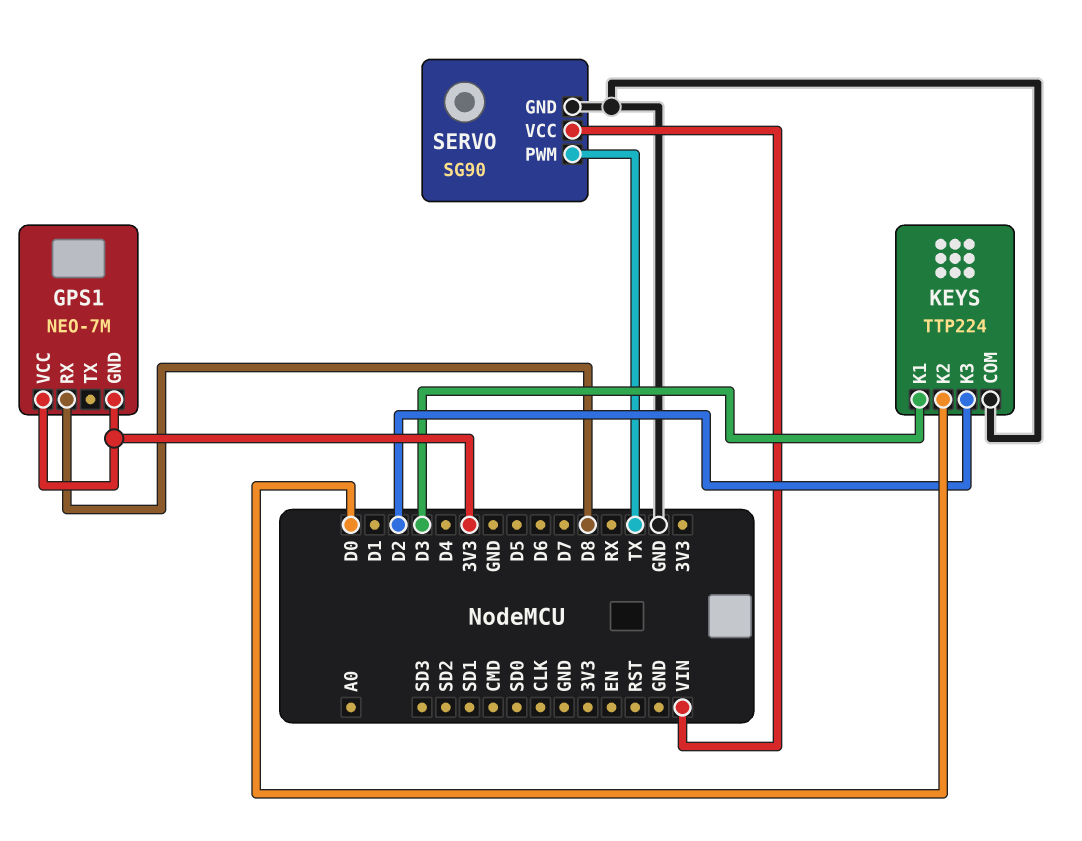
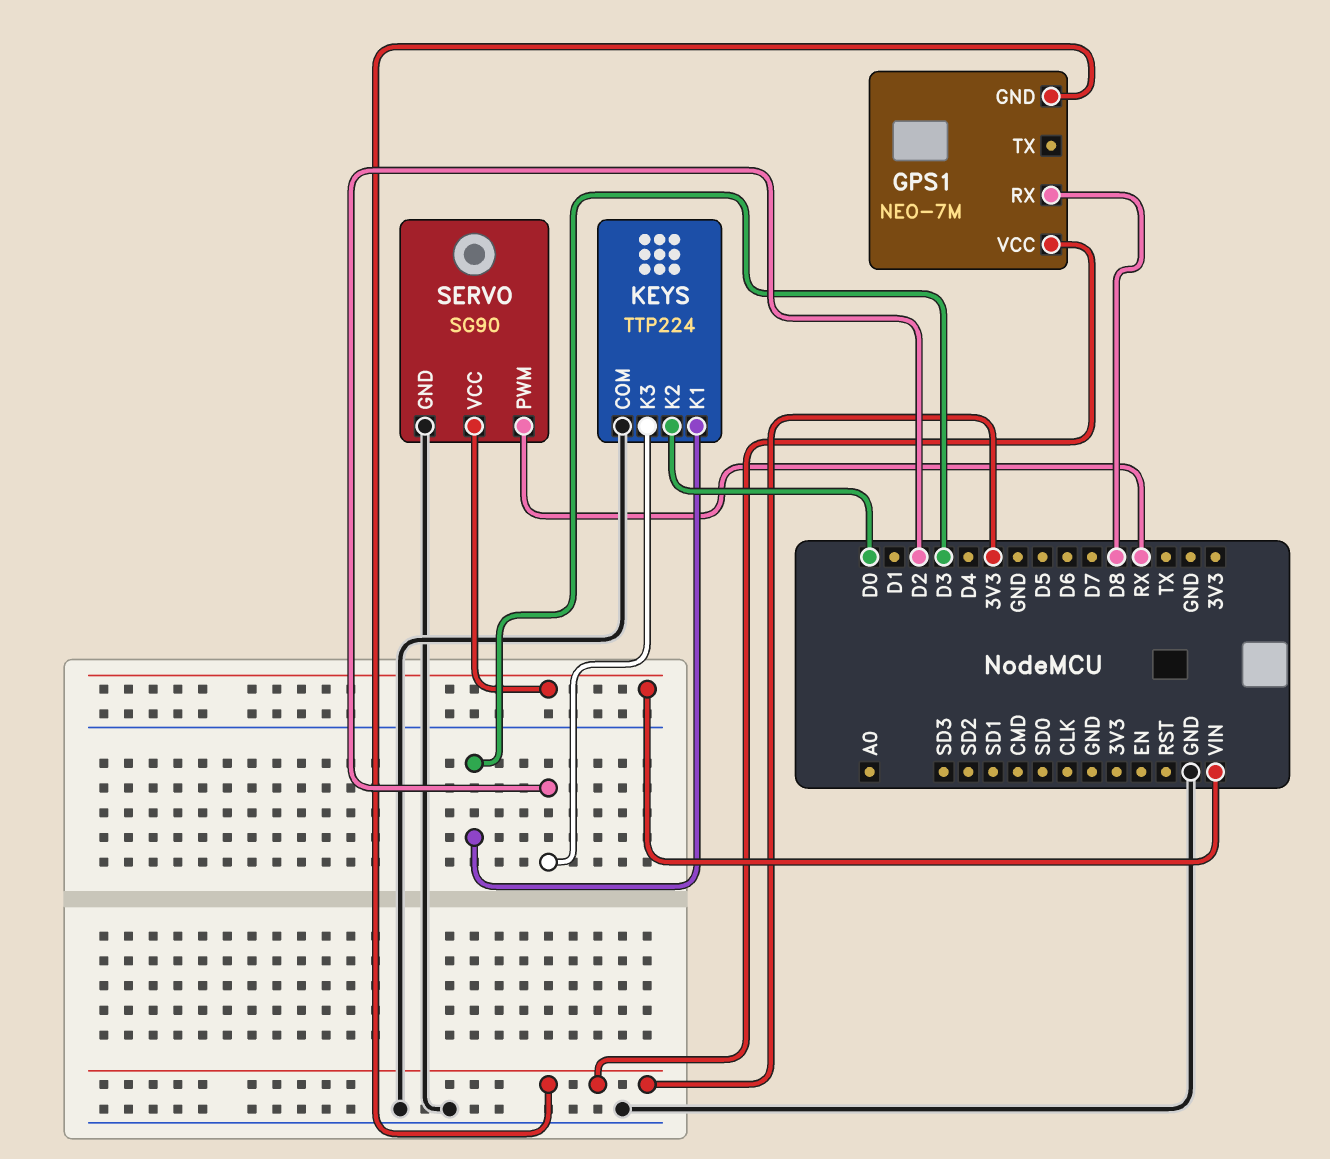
SERVO pin PWM: TX -> RX

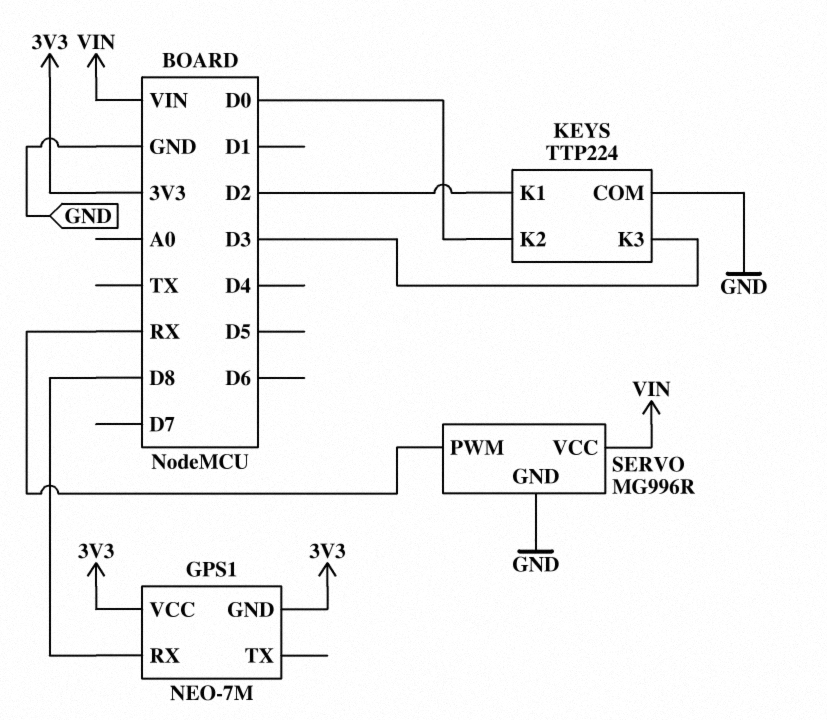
KEYS pin K1: D3 -> D2
KEYS pin K3: D2 -> D3
SERVO: SG90 -> MG996R

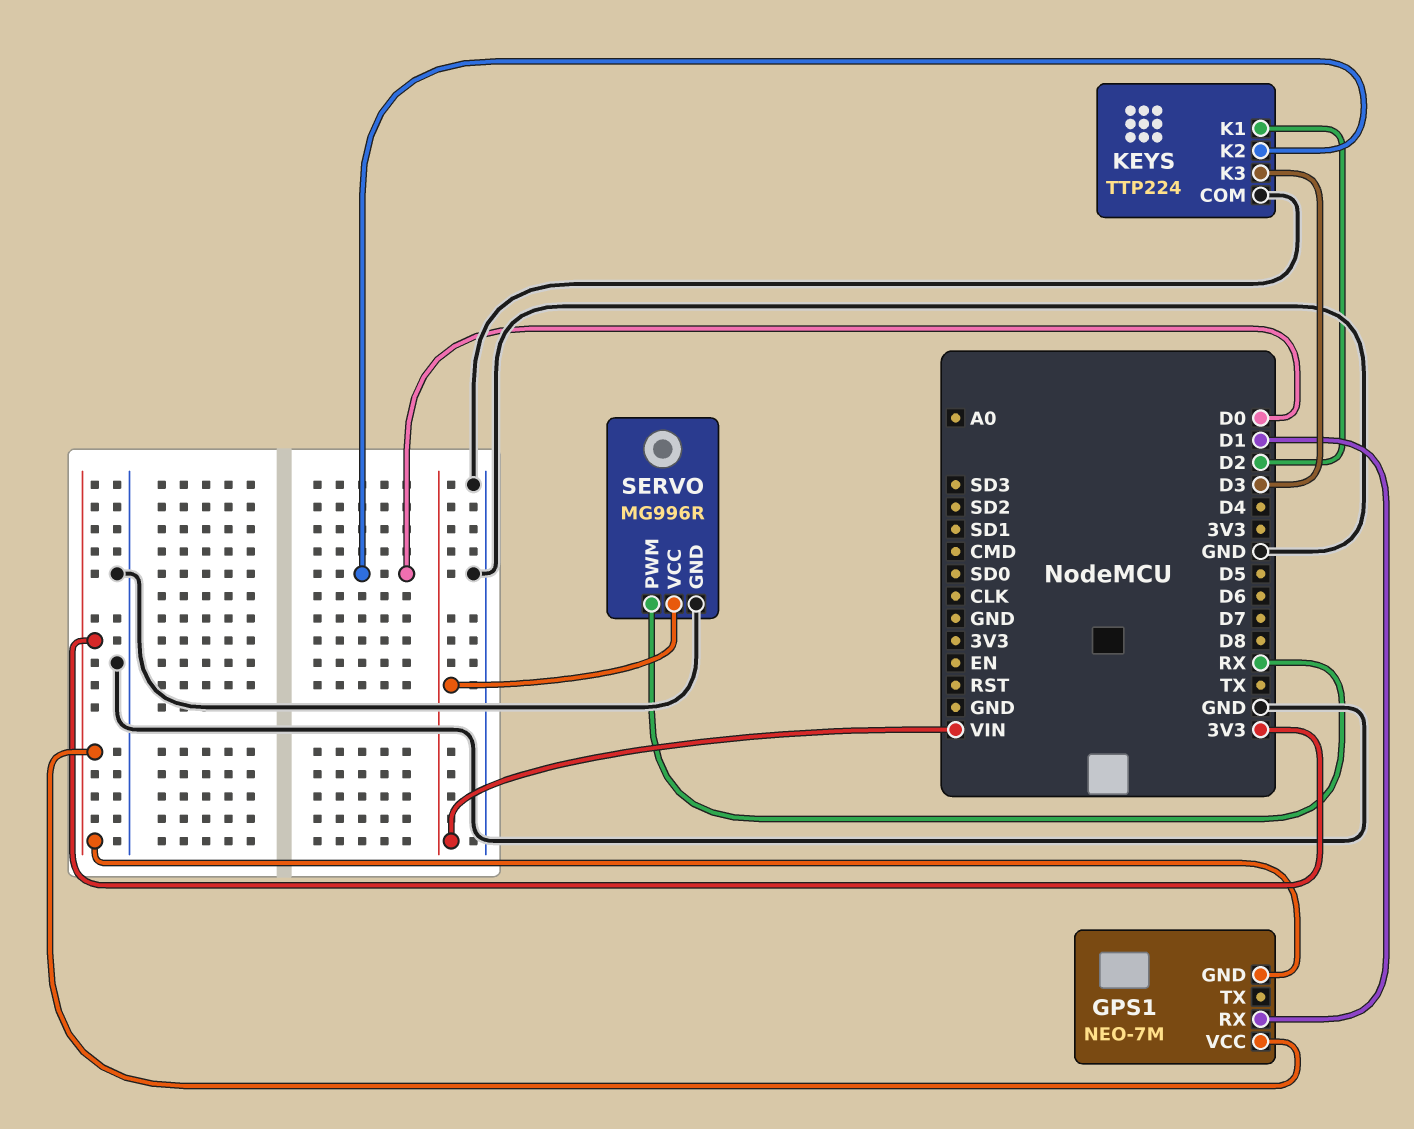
GPS1 pin RX: D8 -> D1

